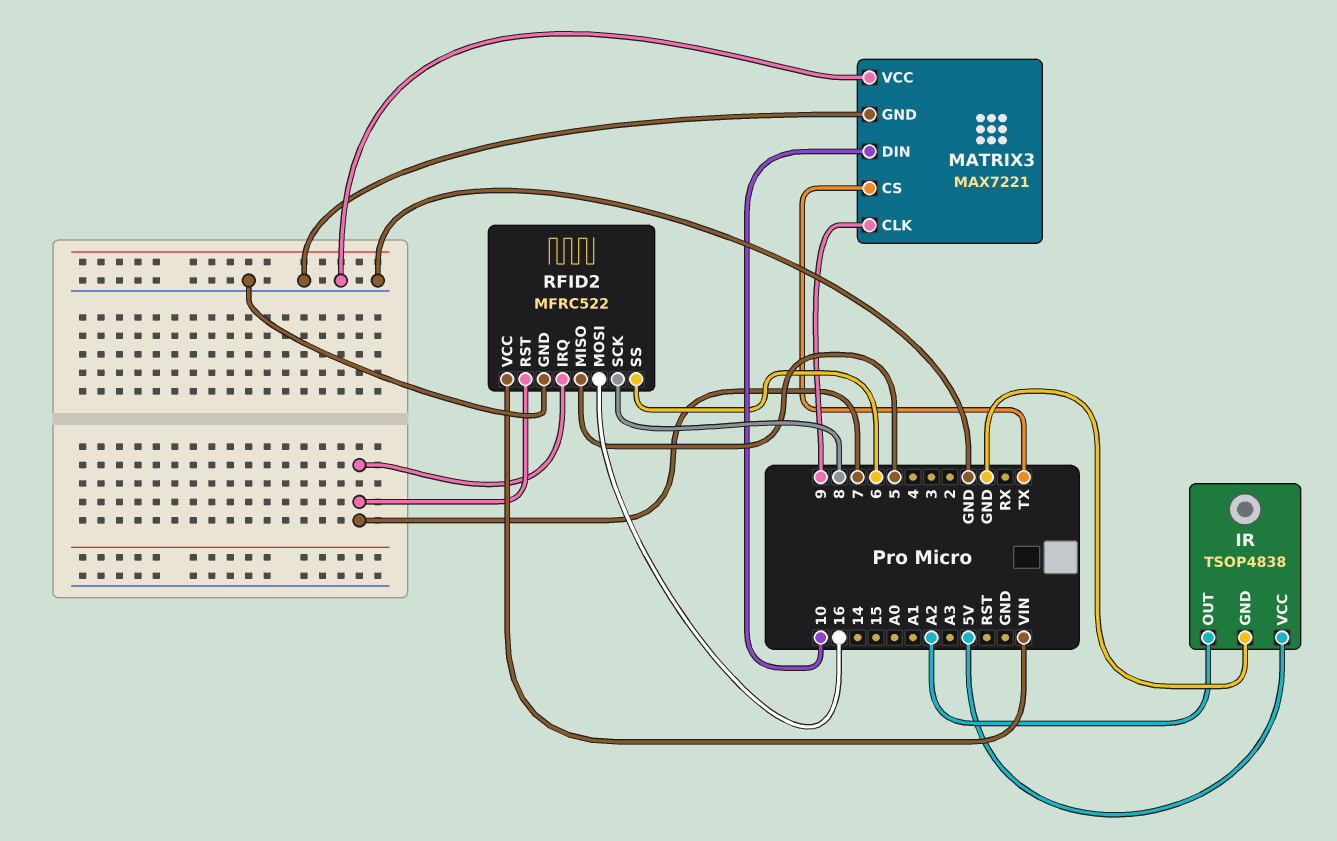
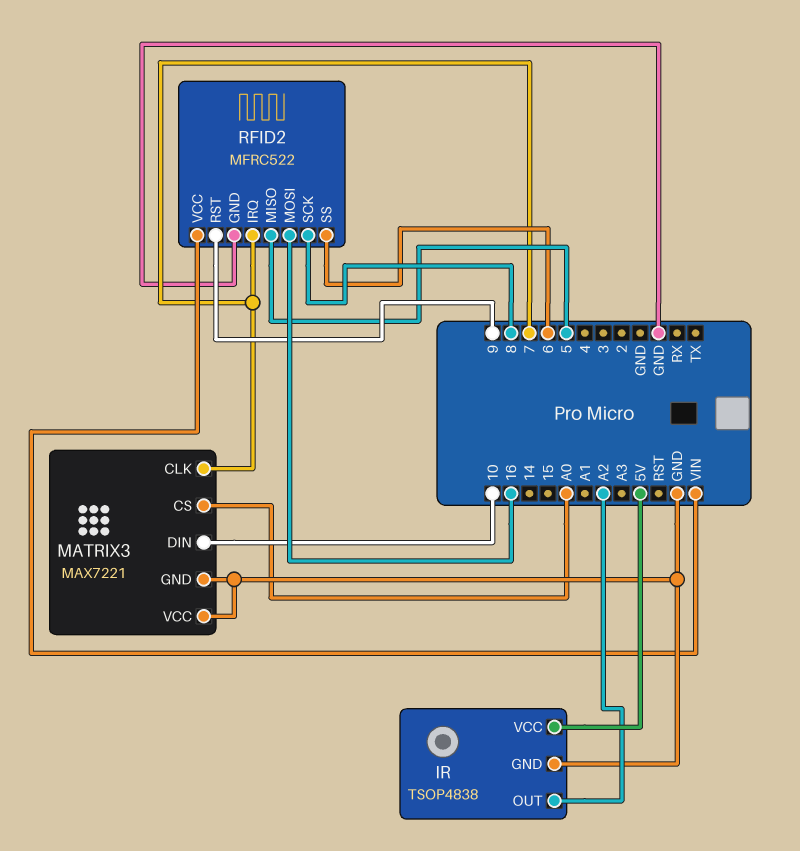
MATRIX3 pin CLK: 9 -> 7
MATRIX3 pin CS: TX -> A0
RFID2 pin RST: 7 -> 9

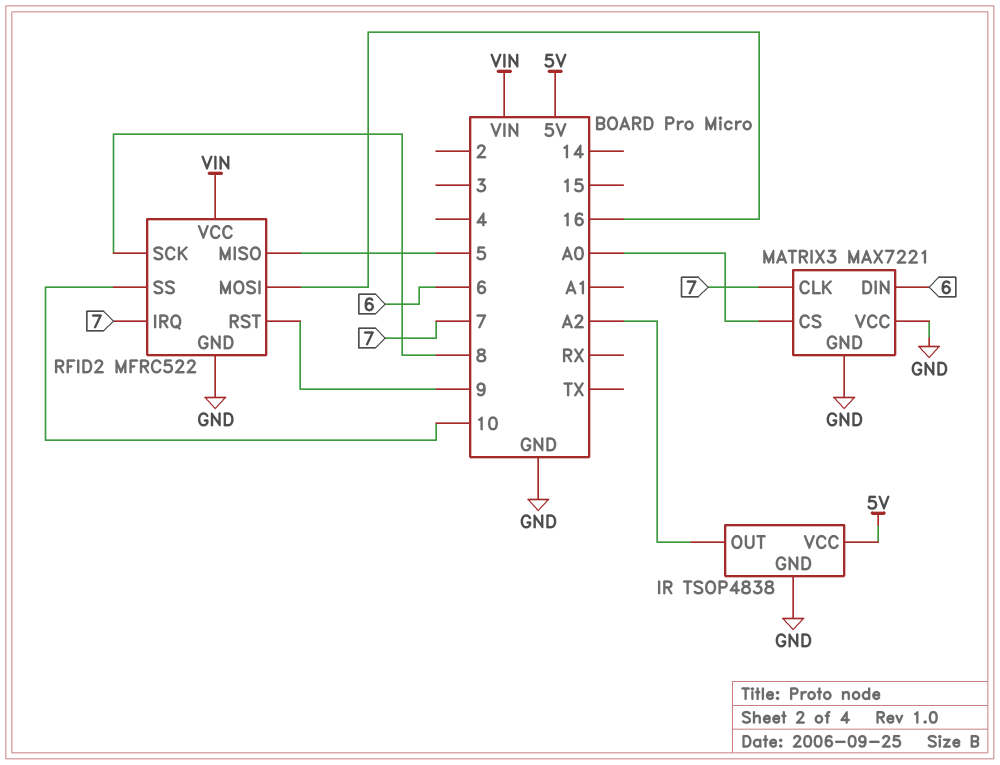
MATRIX3 pin DIN: 10 -> 6
RFID2 pin SS: 6 -> 10

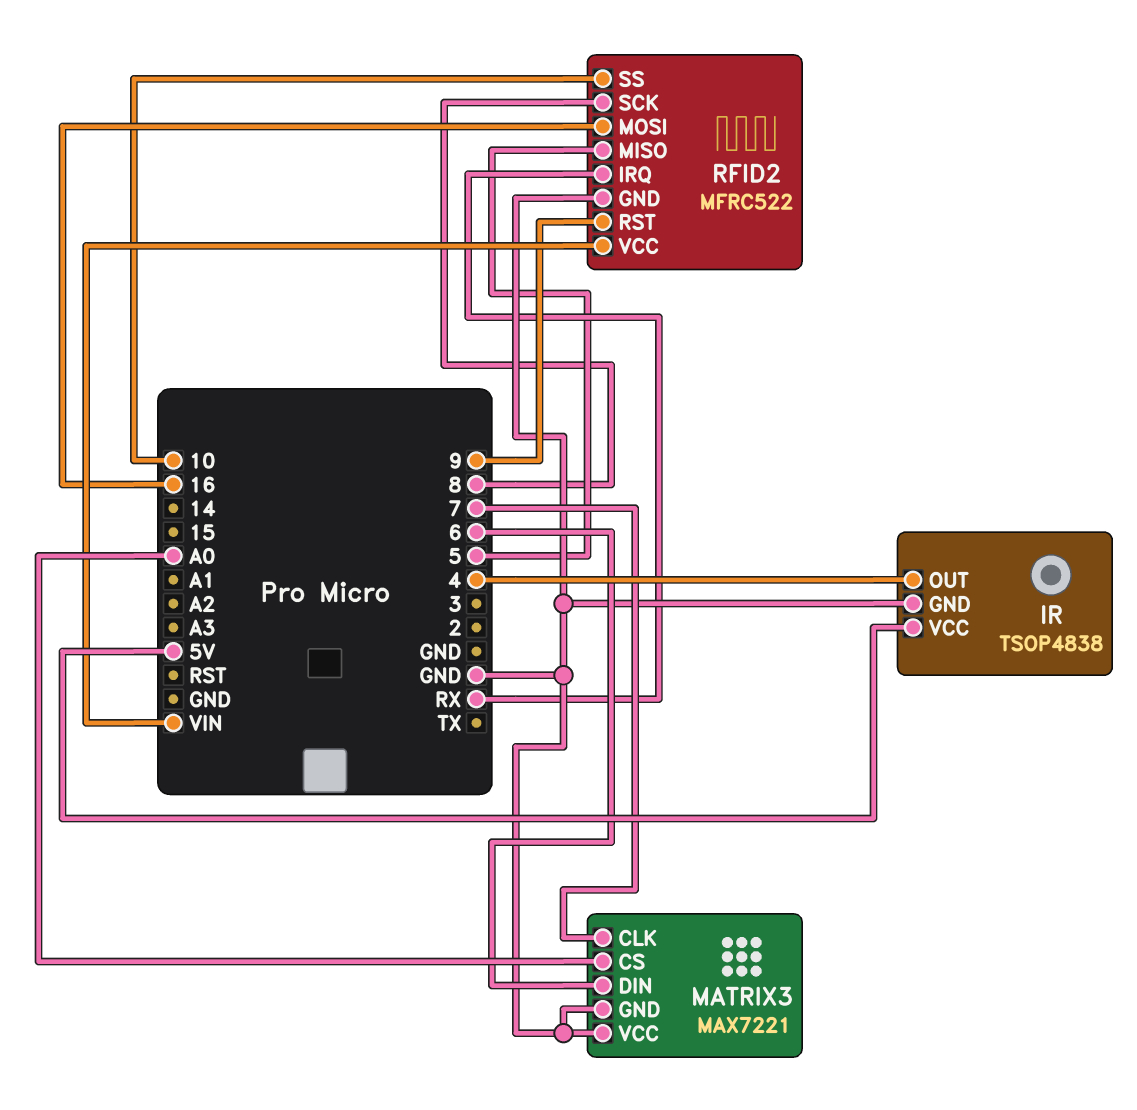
IR pin OUT: A2 -> 4
RFID2 pin IRQ: 7 -> RX

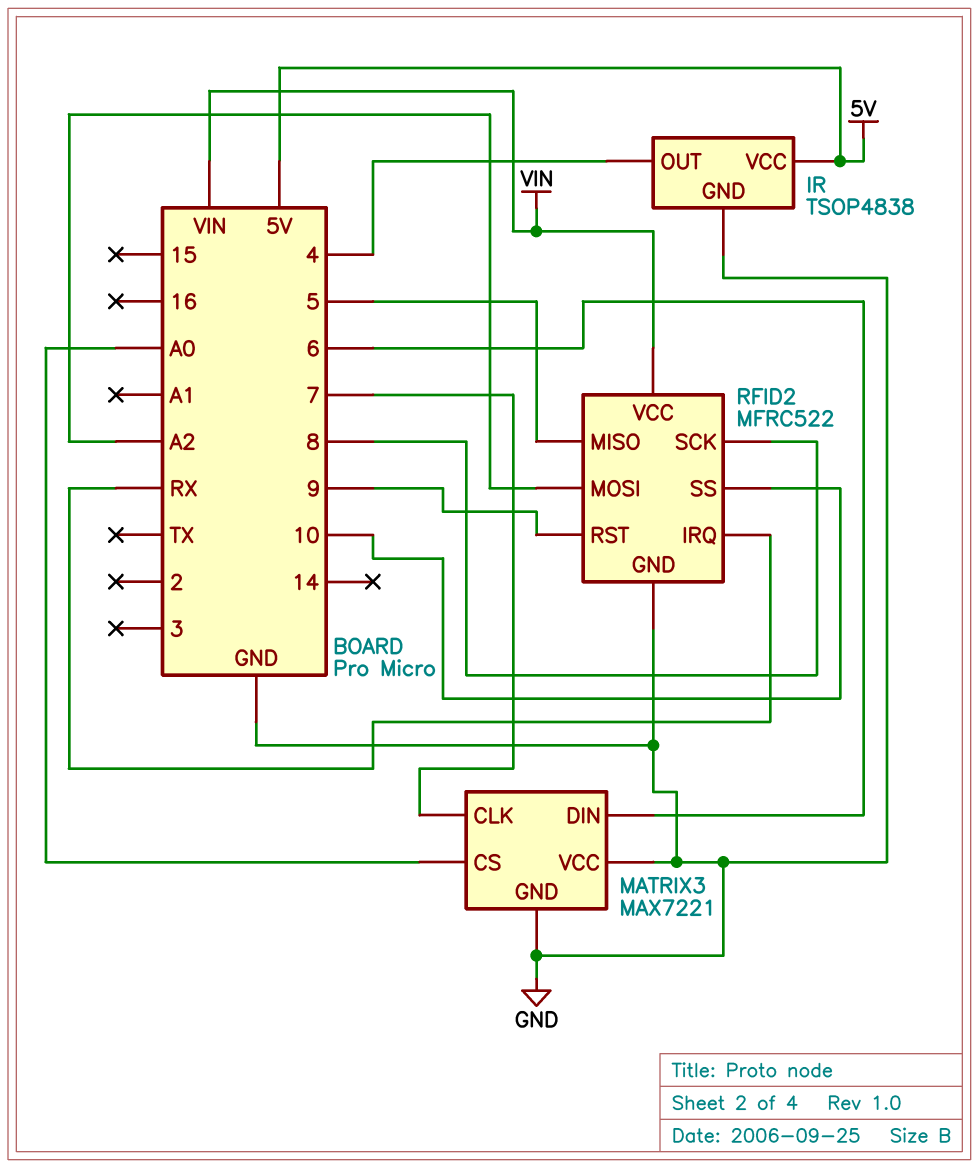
RFID2 pin MOSI: 16 -> A2

